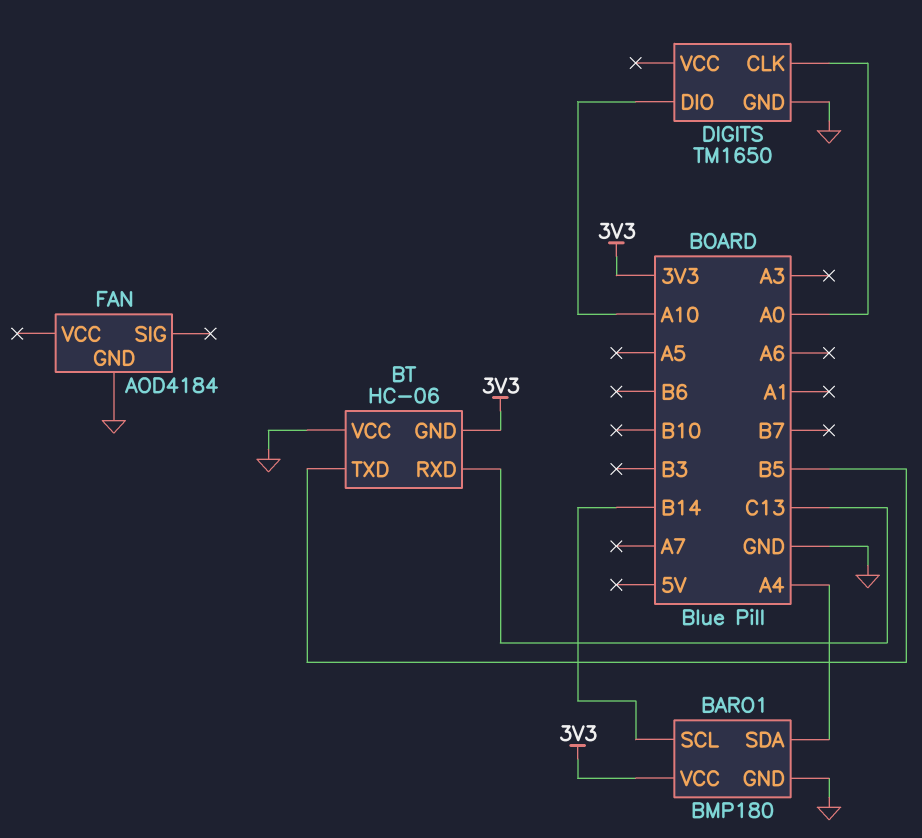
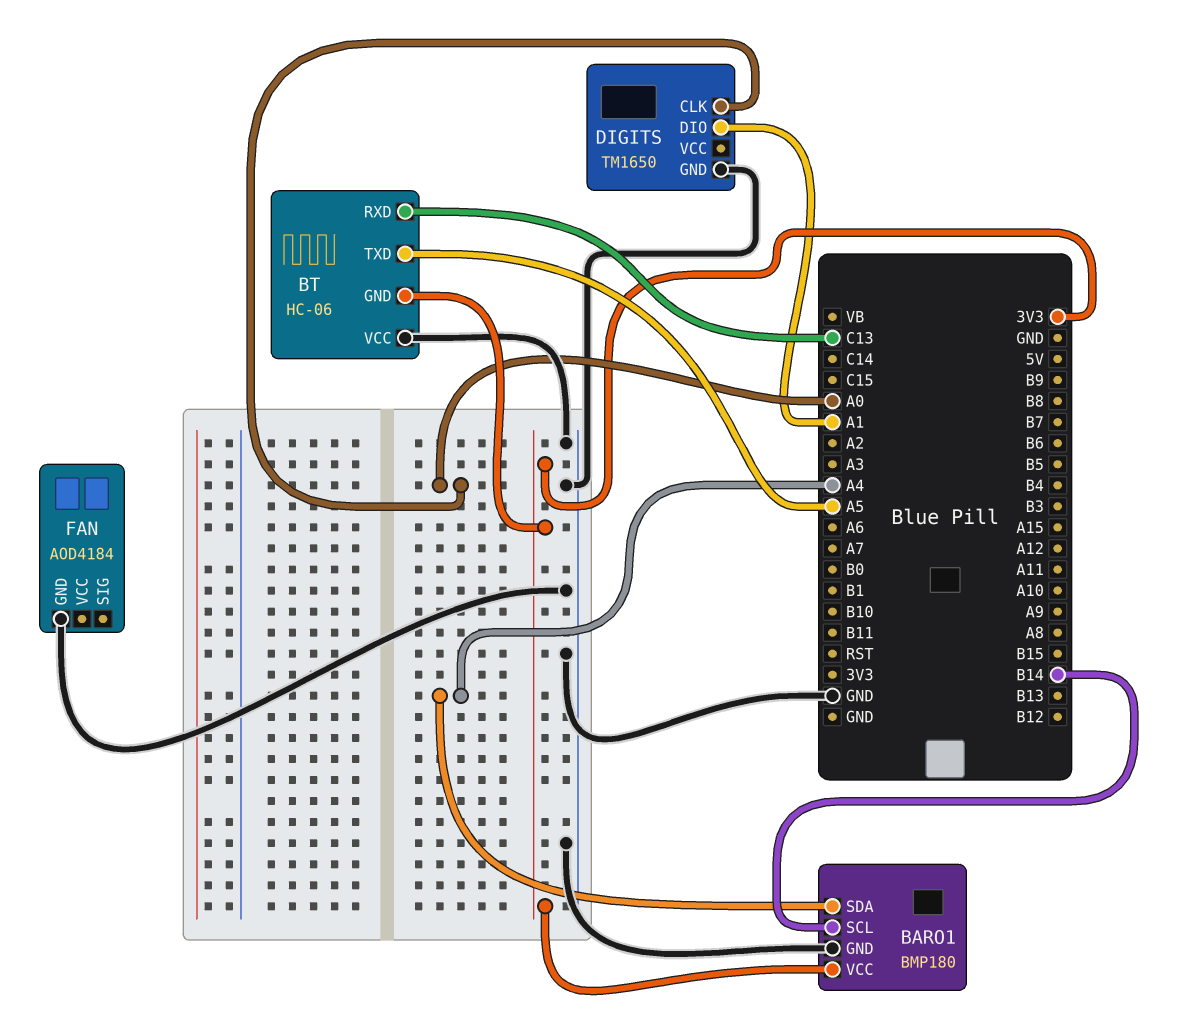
BT pin TXD: B5 -> A5
DIGITS pin DIO: A10 -> A1

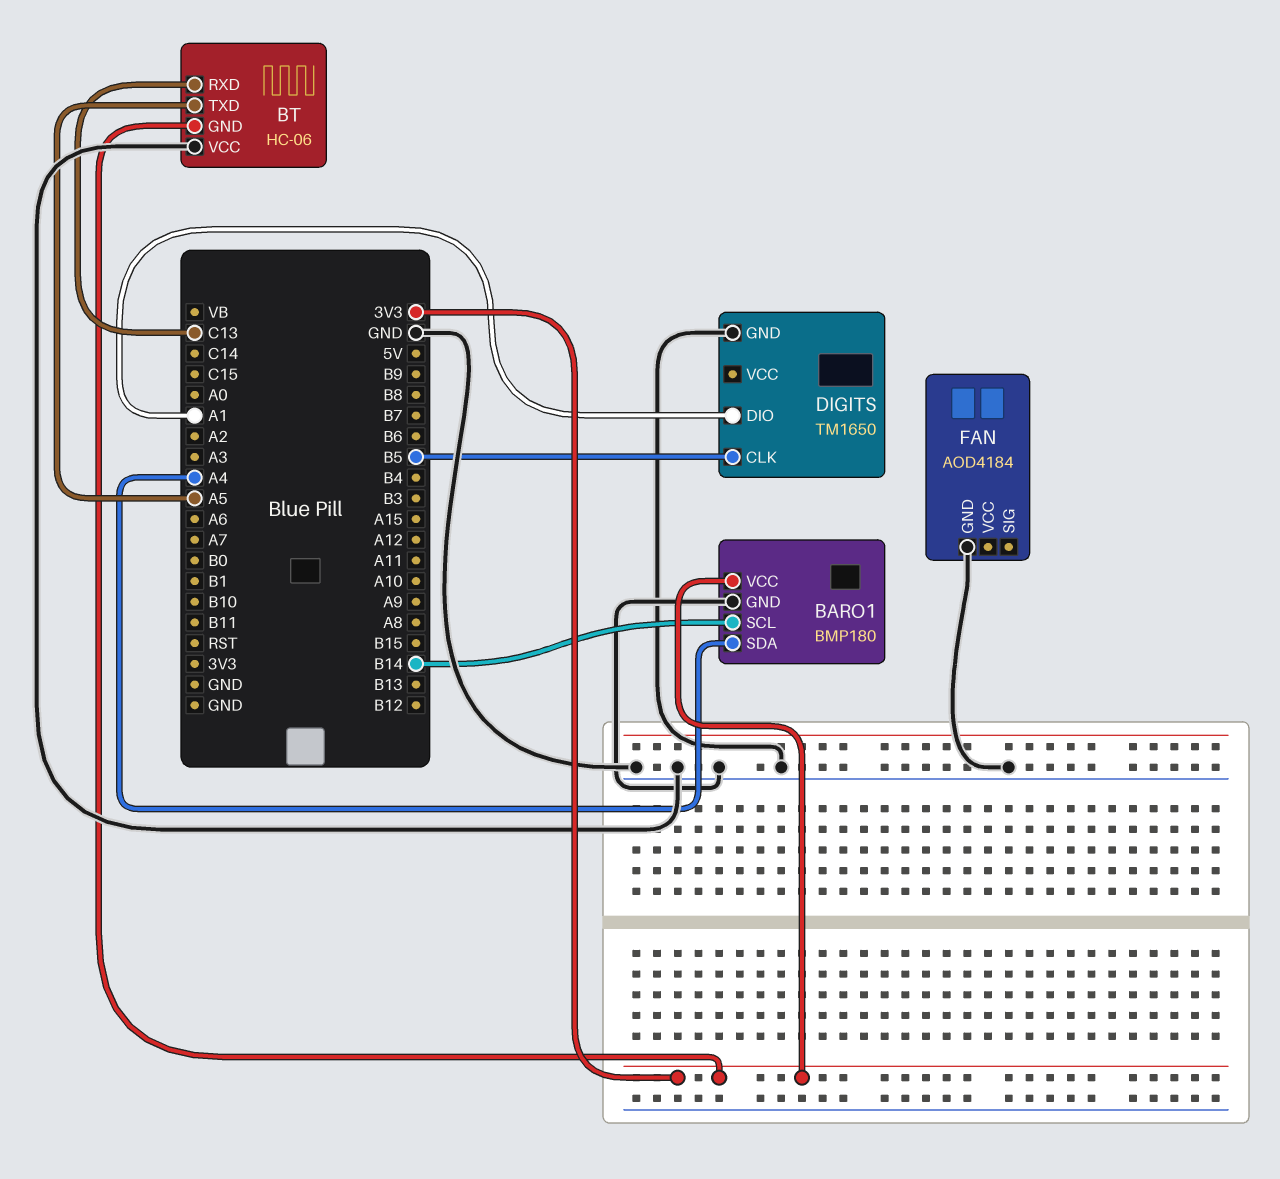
DIGITS pin CLK: A0 -> B5

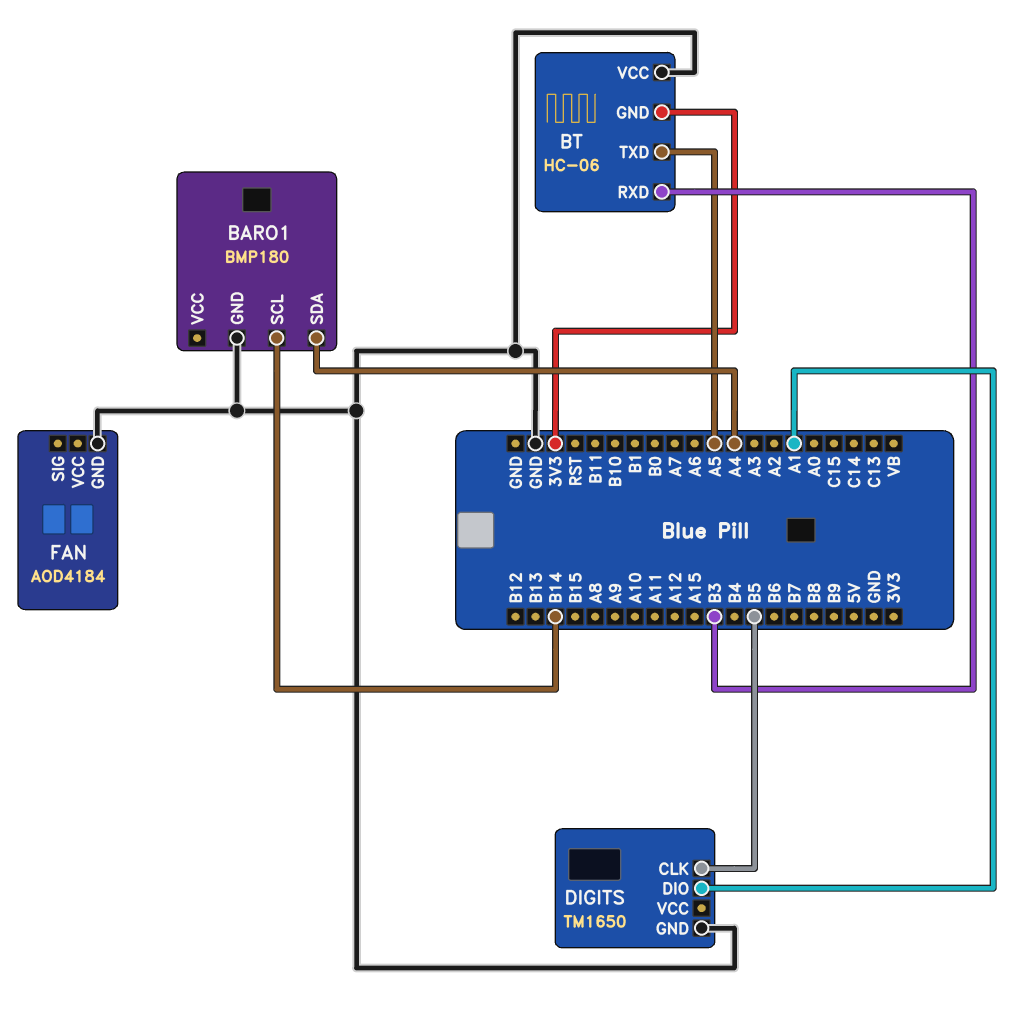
BARO1 pin VCC: 3V3 -> none
BT pin RXD: C13 -> B3

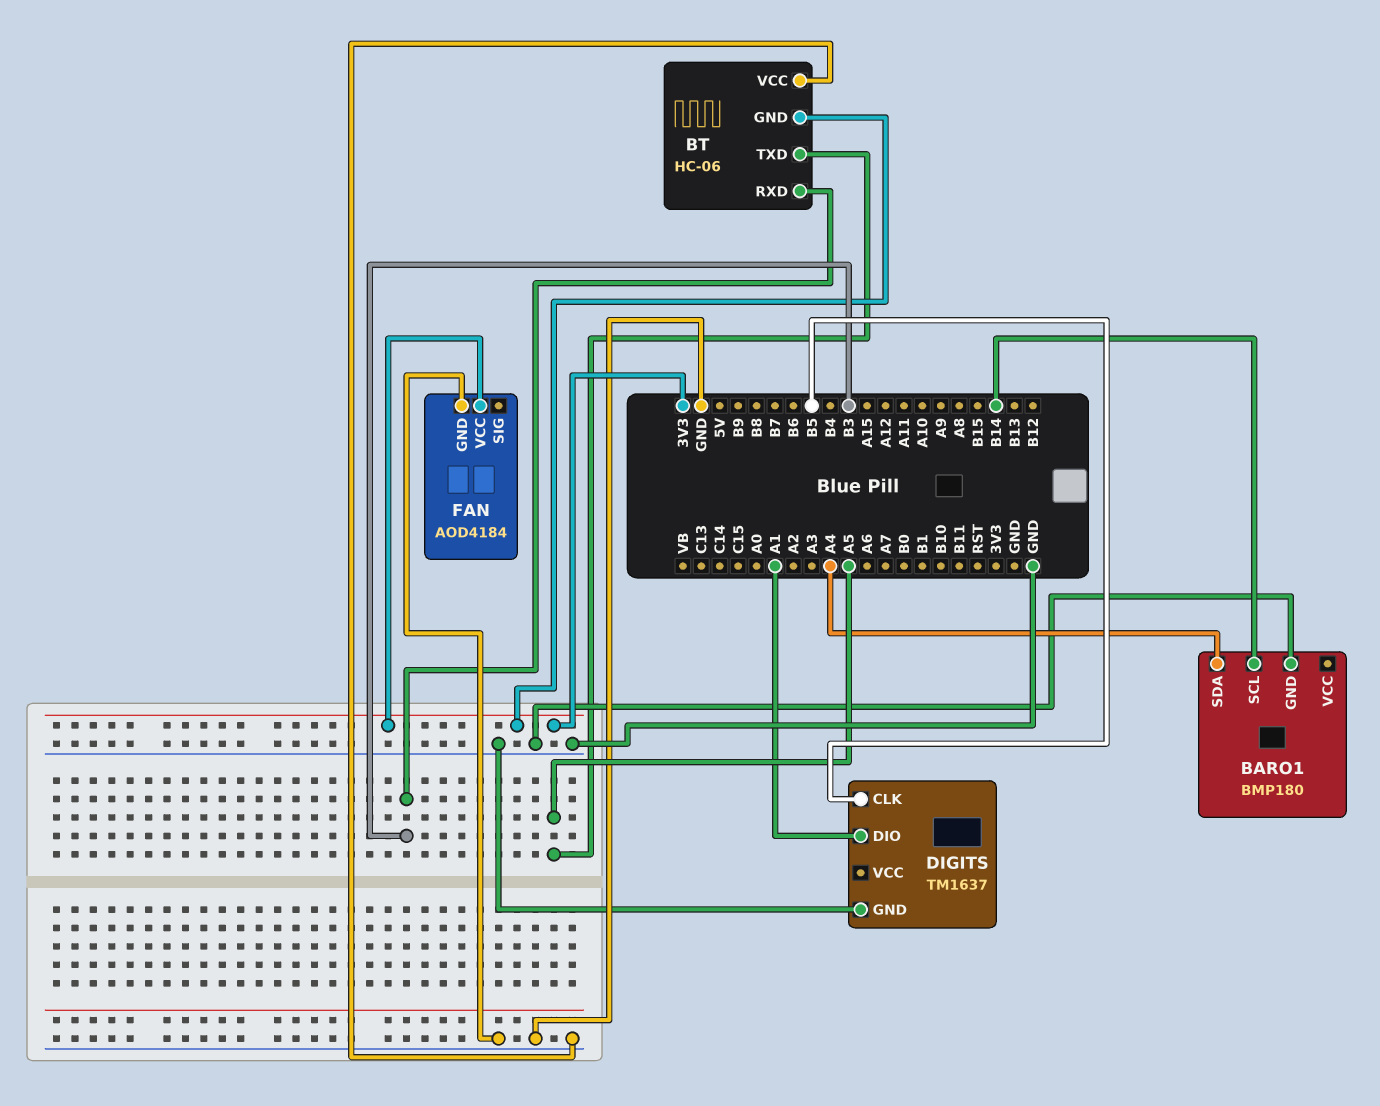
DIGITS: TM1650 -> TM1637
FAN pin VCC: none -> 3V3

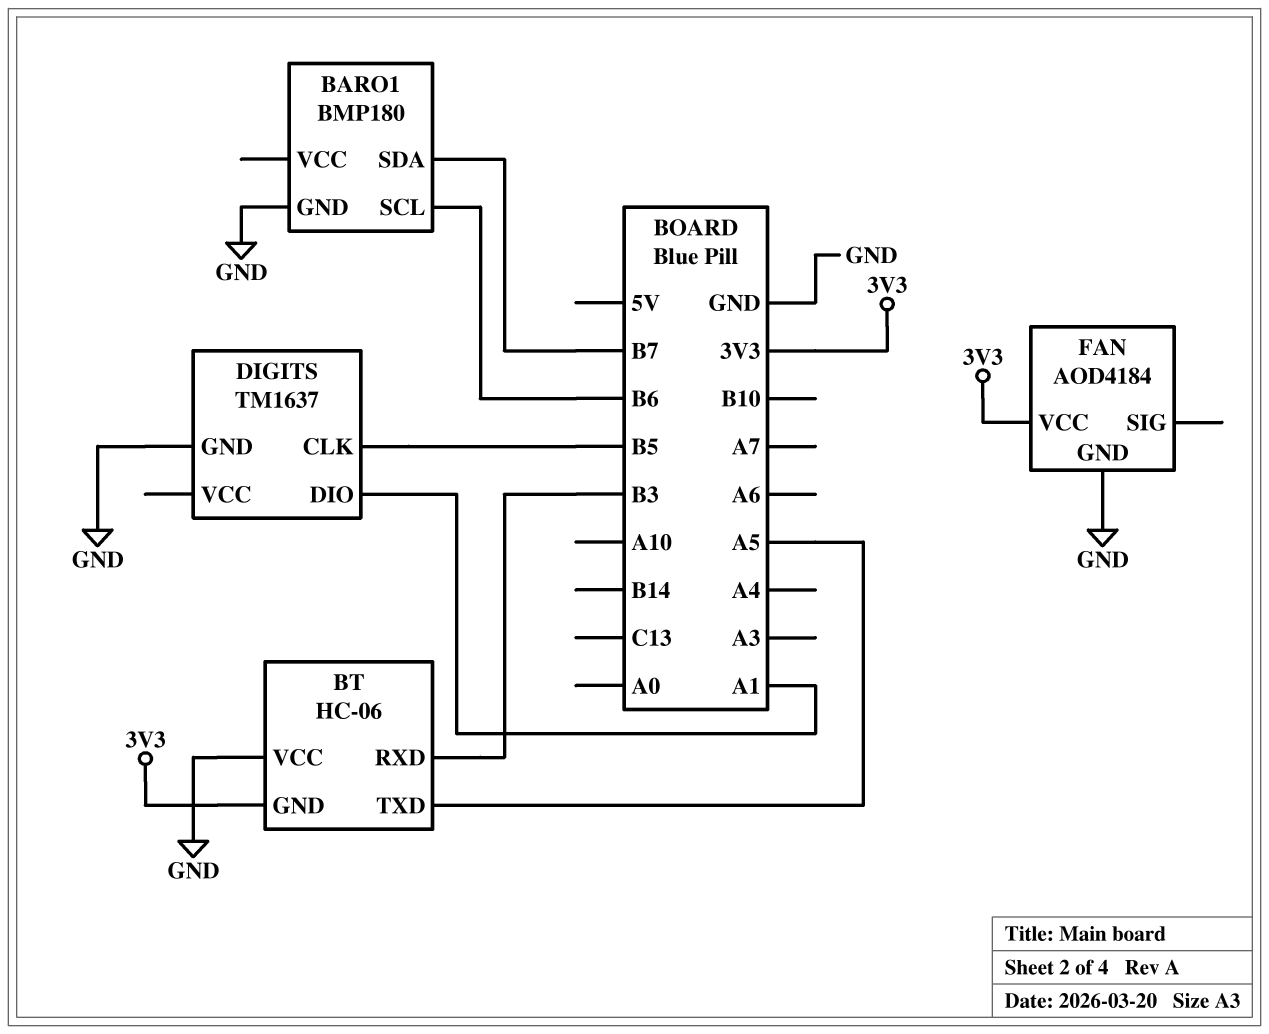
BARO1 pin SCL: B14 -> B6
BARO1 pin SDA: A4 -> B7

